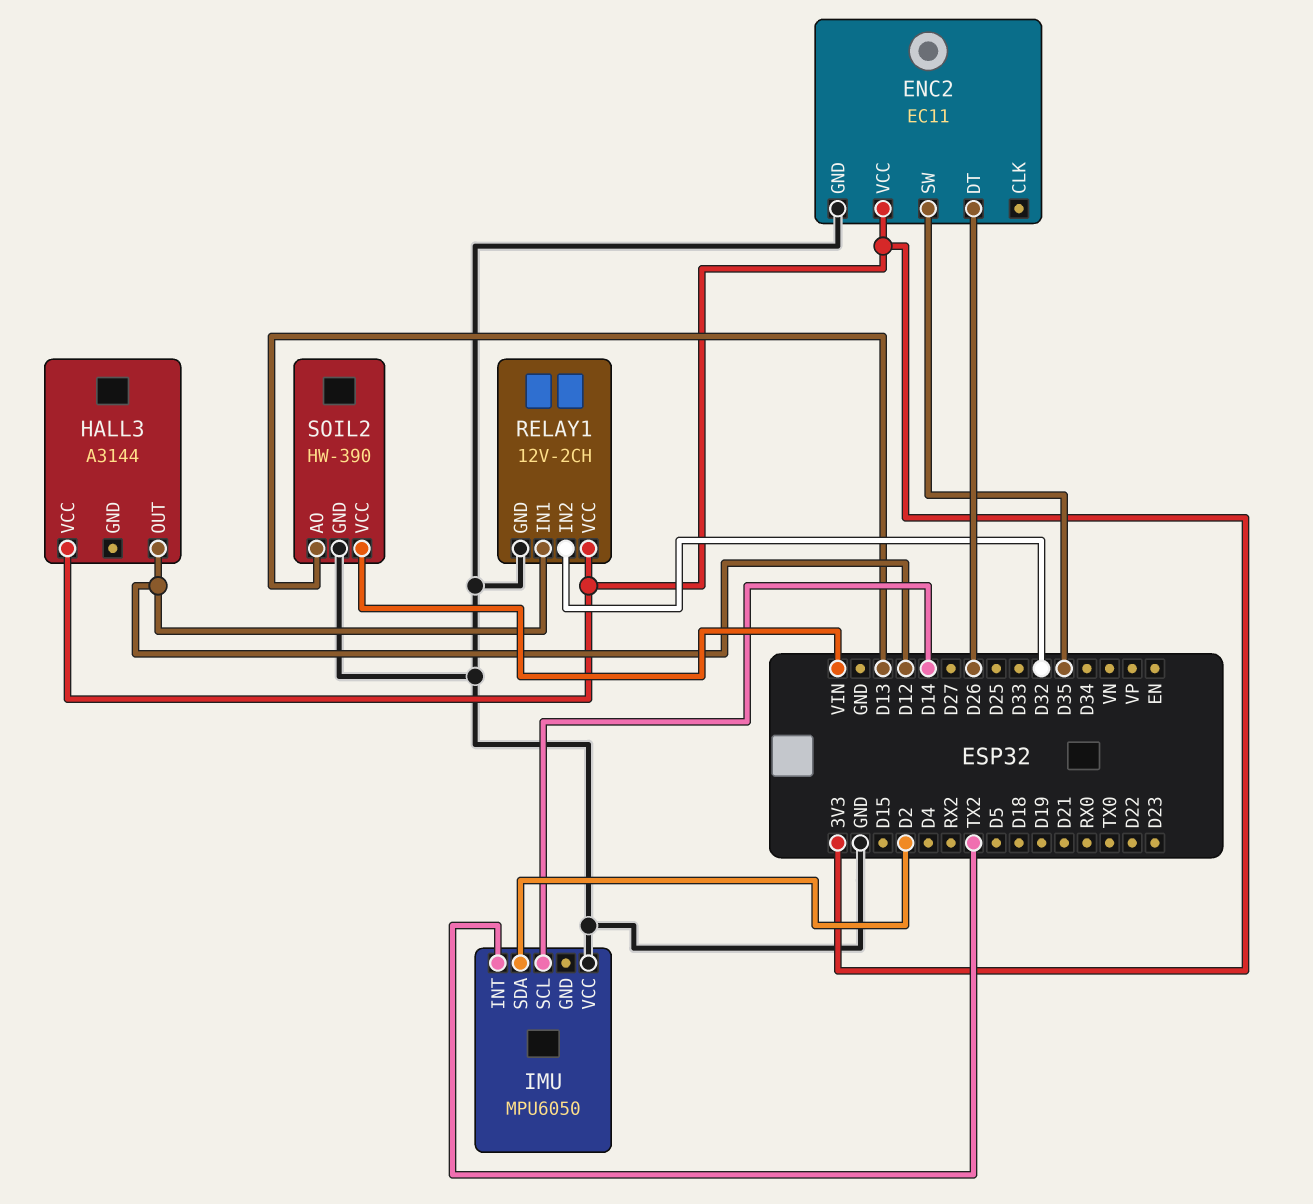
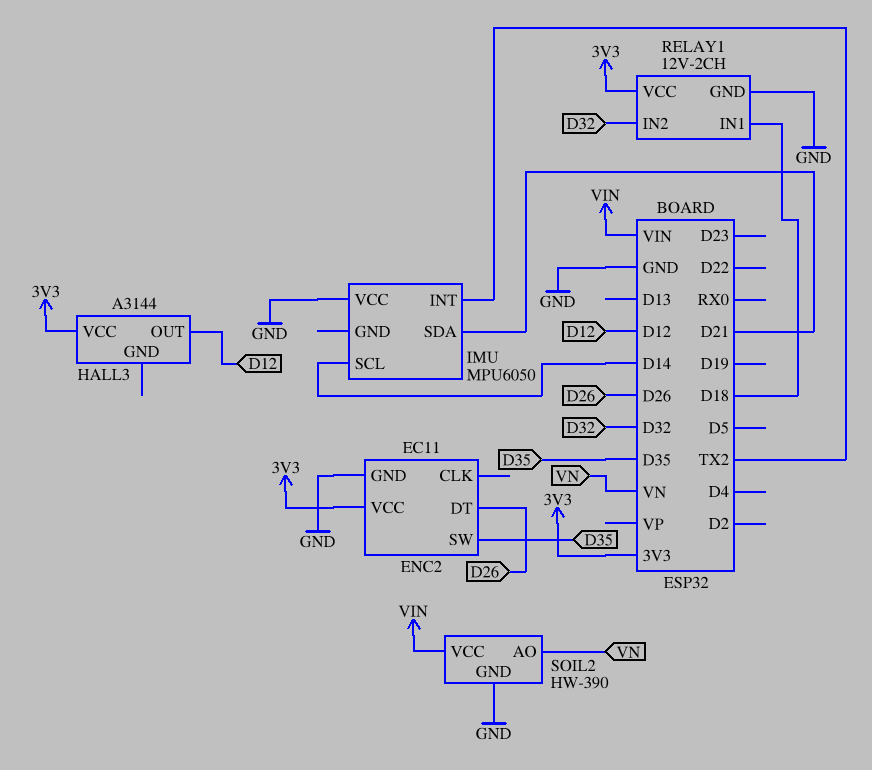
IMU pin SDA: D2 -> D21
RELAY1 pin IN1: D12 -> D18
SOIL2 pin AO: D13 -> VN

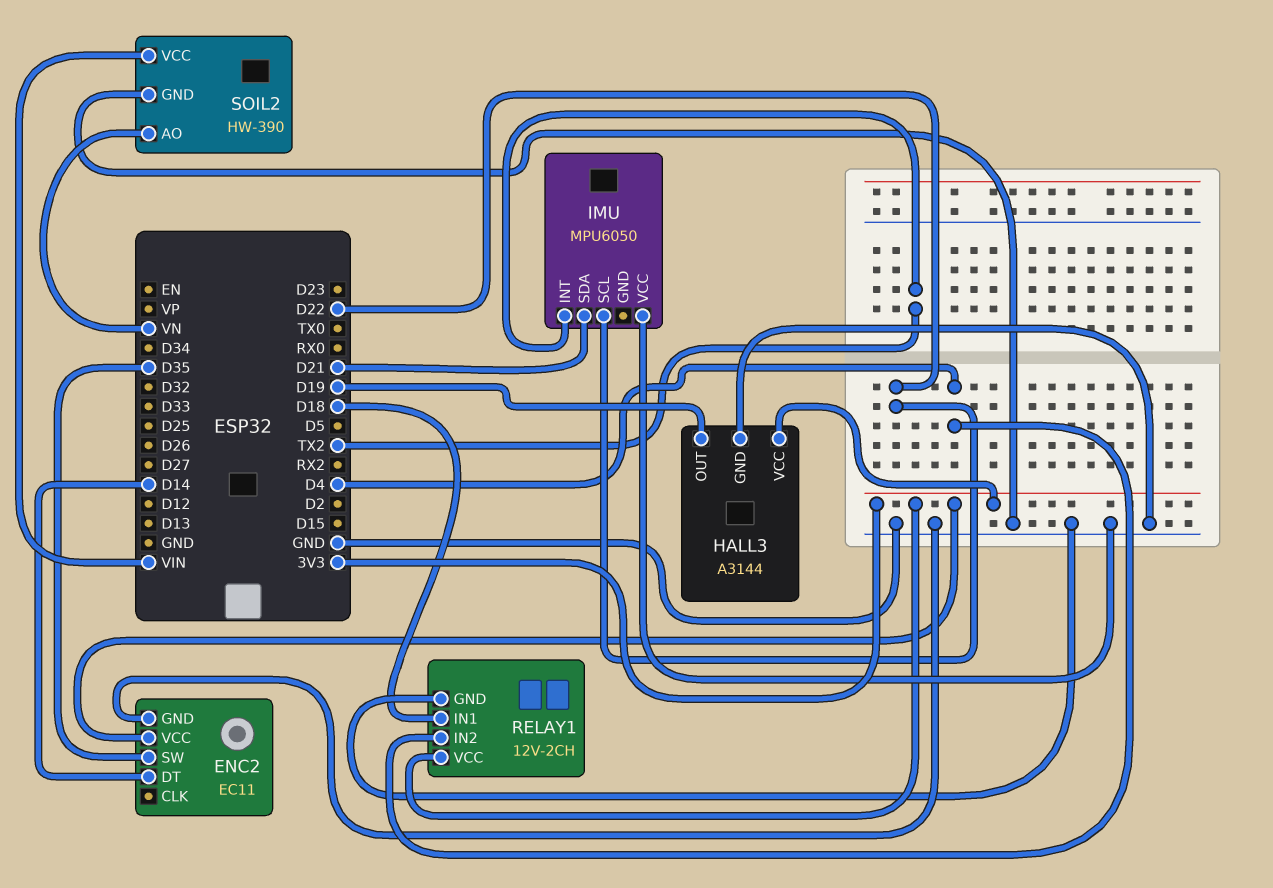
ENC2 pin DT: D26 -> D14
HALL3 pin GND: none -> GND
HALL3 pin OUT: D12 -> D19
IMU pin SCL: D14 -> D22
RELAY1 pin IN2: D32 -> D4

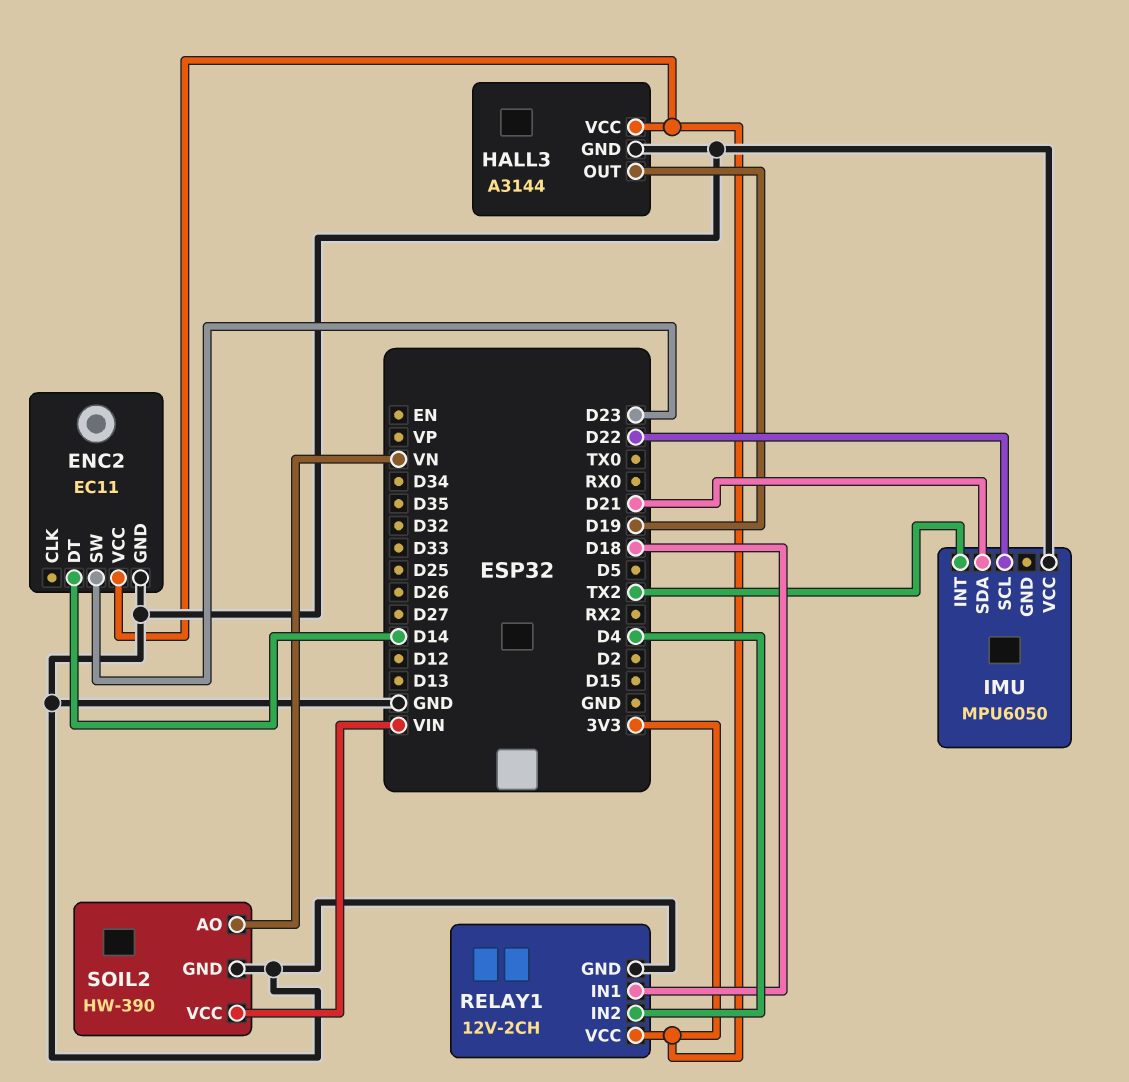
ENC2 pin SW: D35 -> D23

